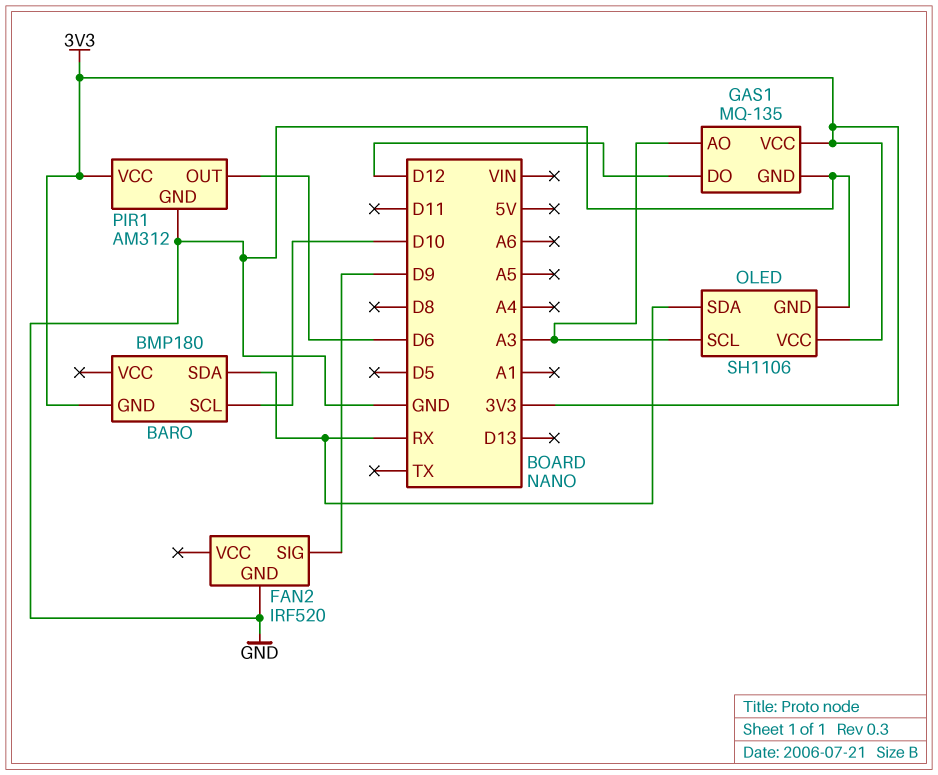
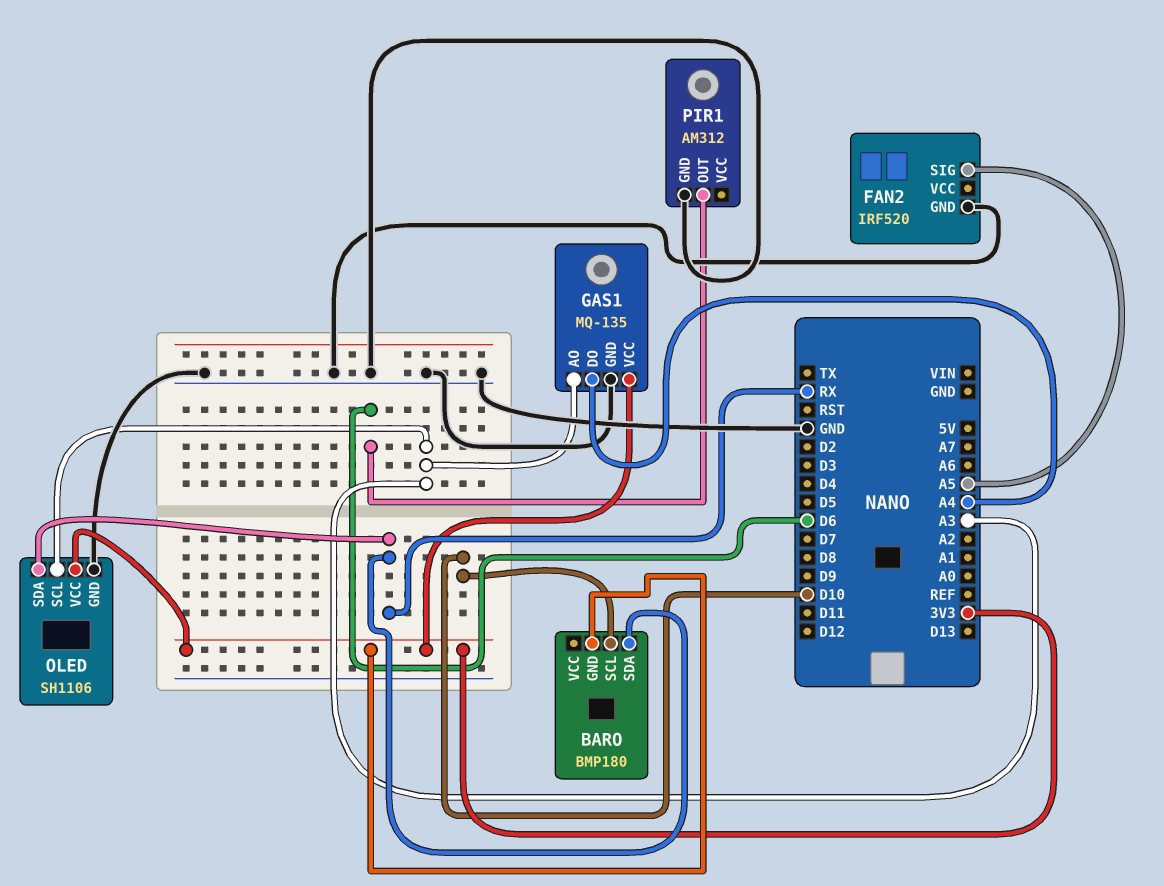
FAN2 pin SIG: D9 -> A5
GAS1 pin DO: D12 -> A4
PIR1 pin VCC: 3V3 -> none

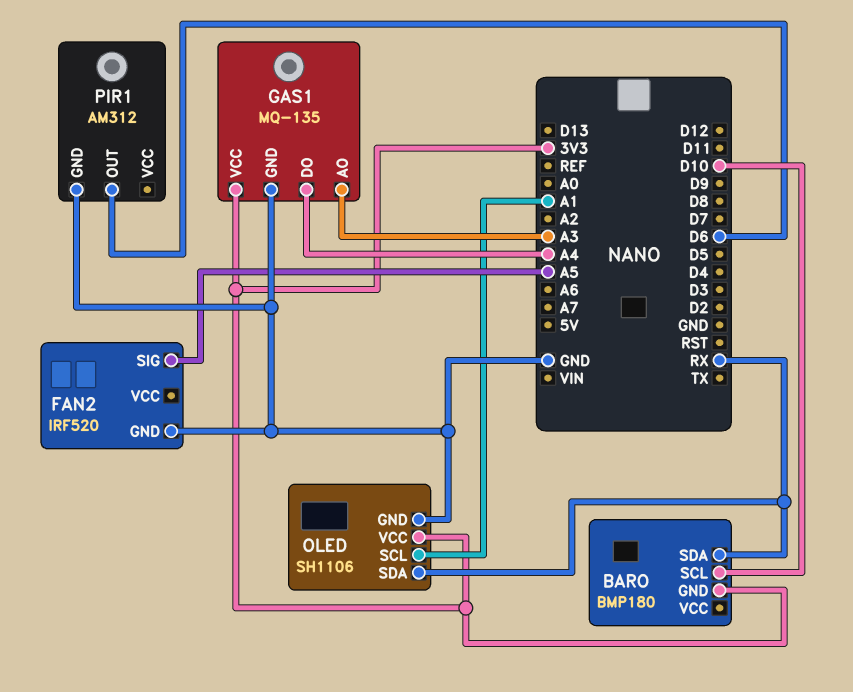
OLED pin SCL: A3 -> A1

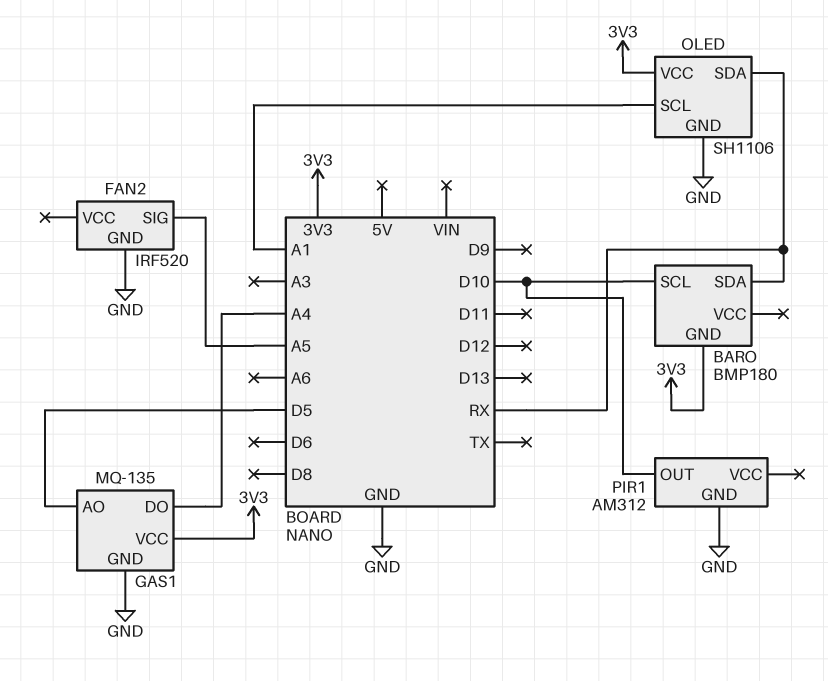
GAS1 pin AO: A3 -> D5
PIR1 pin OUT: D6 -> D10

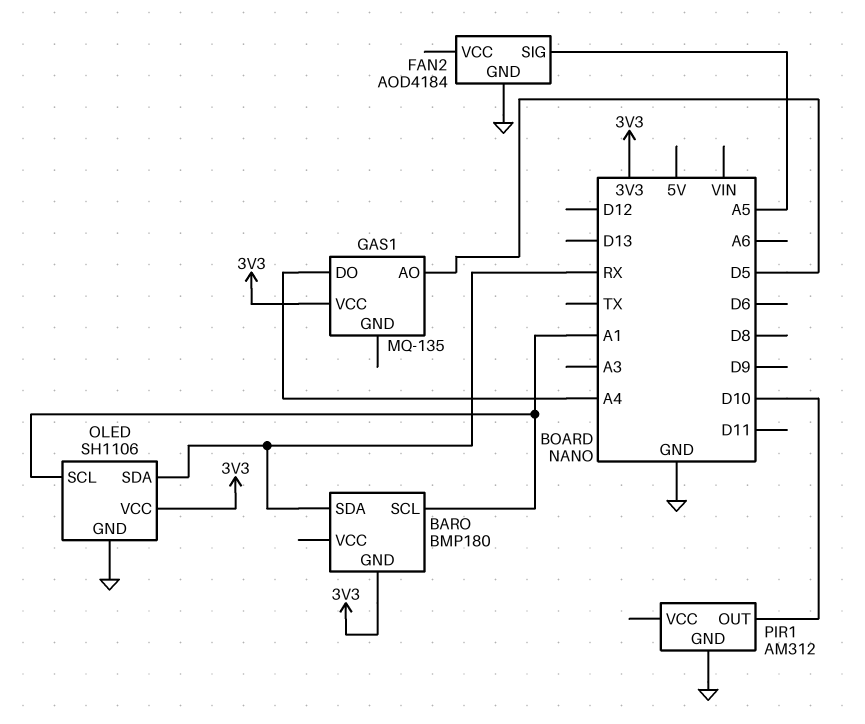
BARO pin SCL: D10 -> A1
FAN2: IRF520 -> AOD4184
GAS1 pin GND: GND -> none

